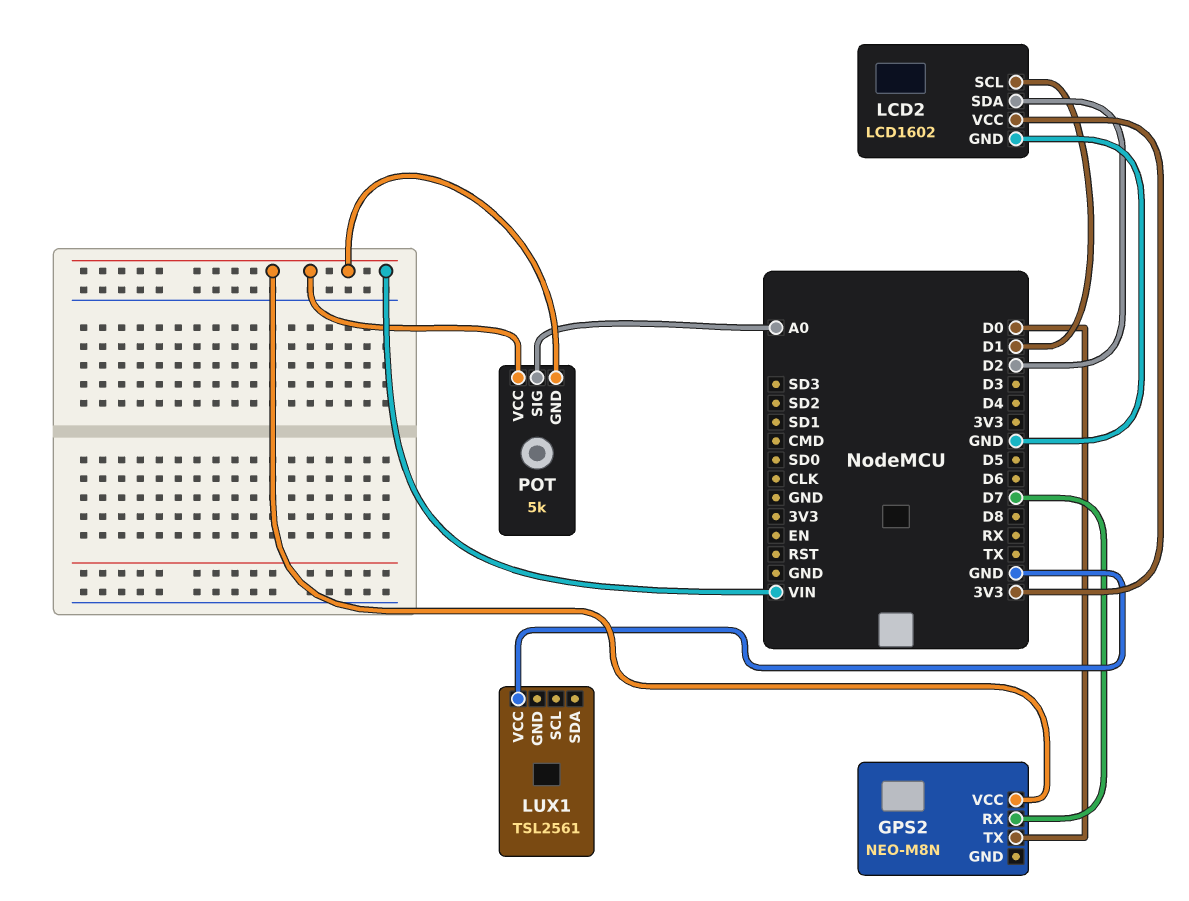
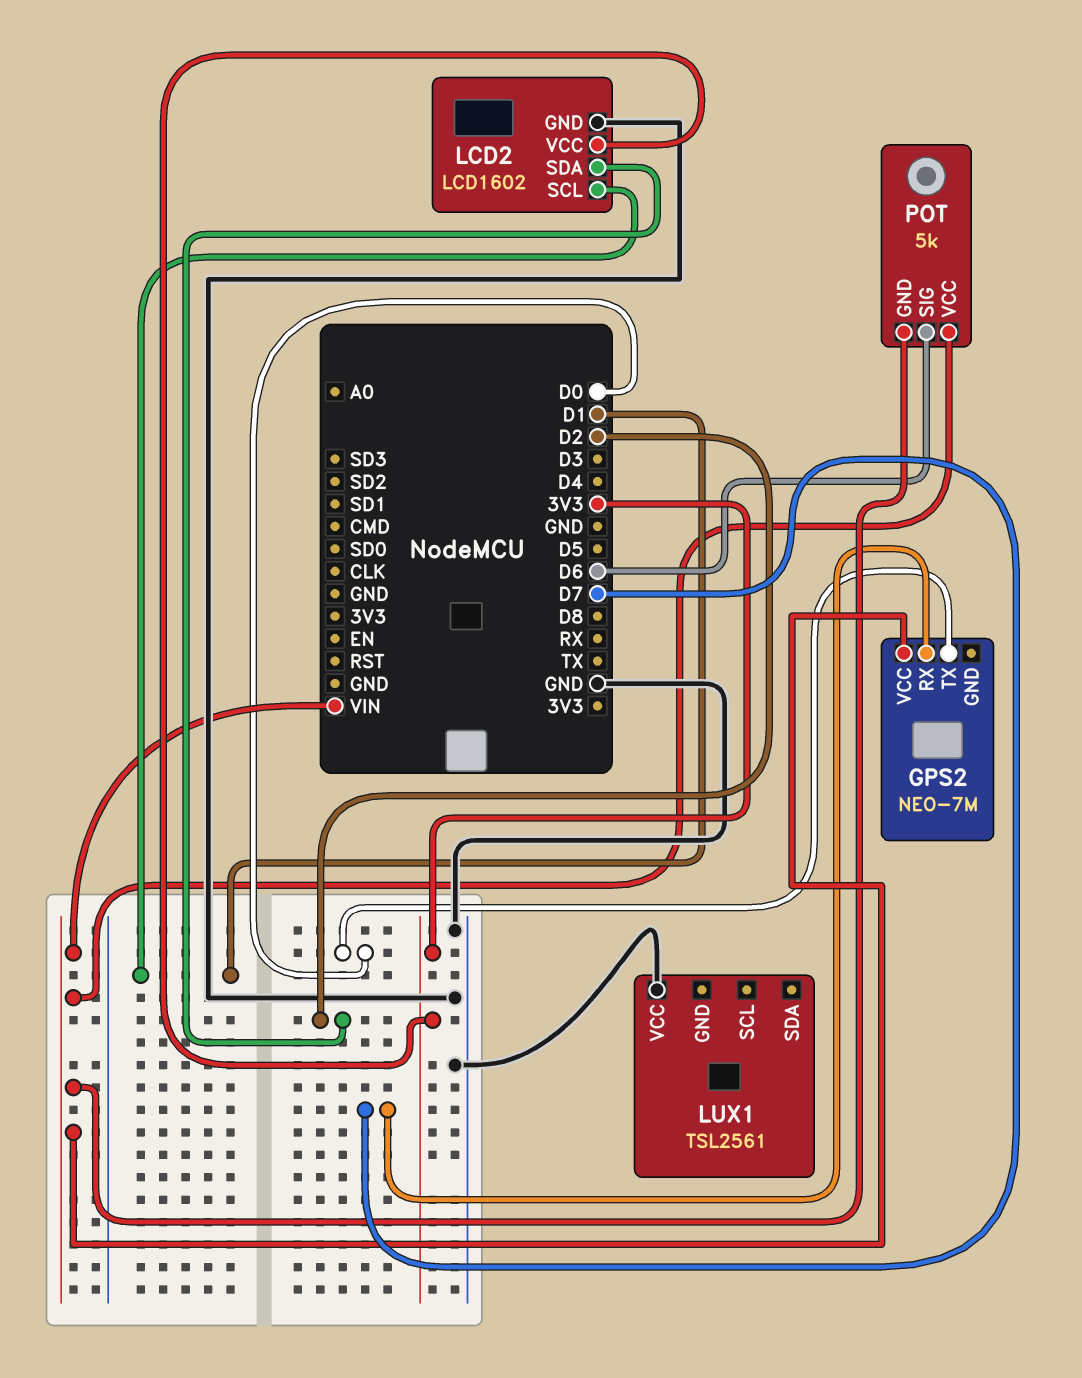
GPS2: NEO-M8N -> NEO-7M
POT pin SIG: A0 -> D6

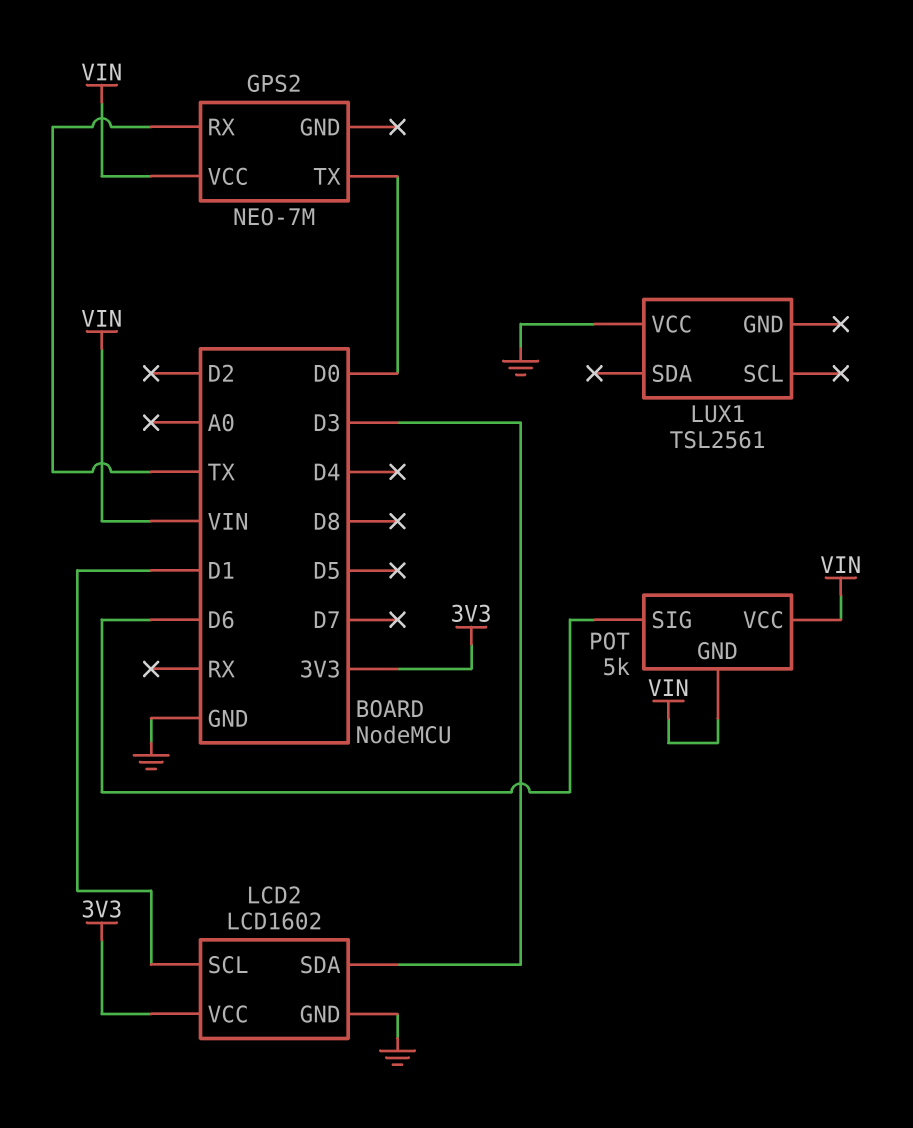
GPS2 pin RX: D7 -> TX
LCD2 pin SDA: D2 -> D3

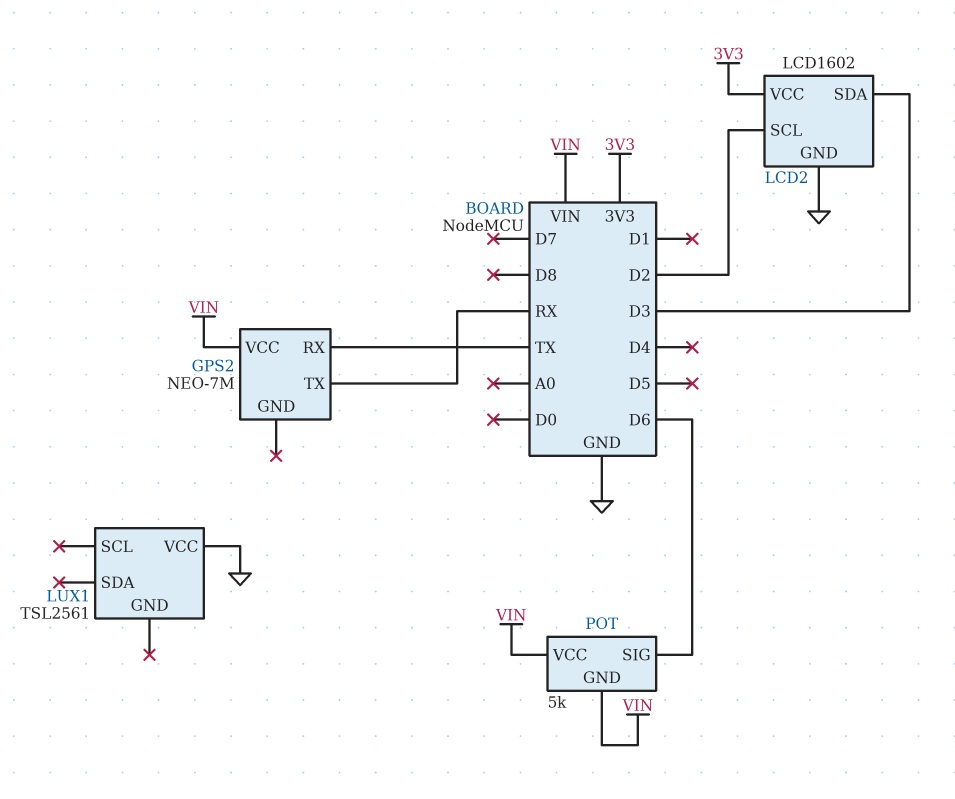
GPS2 pin TX: D0 -> RX
LCD2 pin SCL: D1 -> D2

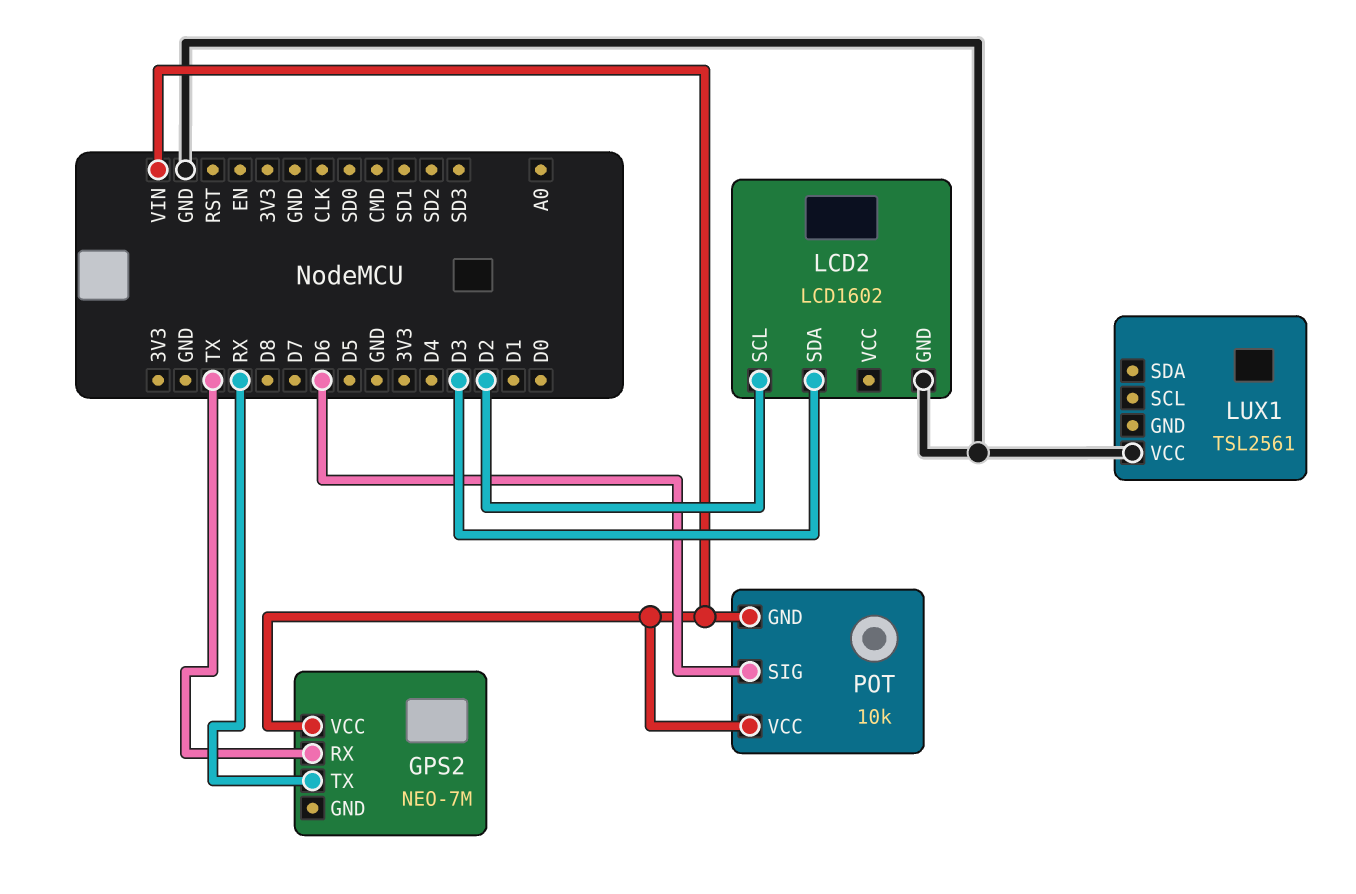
LCD2 pin VCC: 3V3 -> none
POT: 5k -> 10k

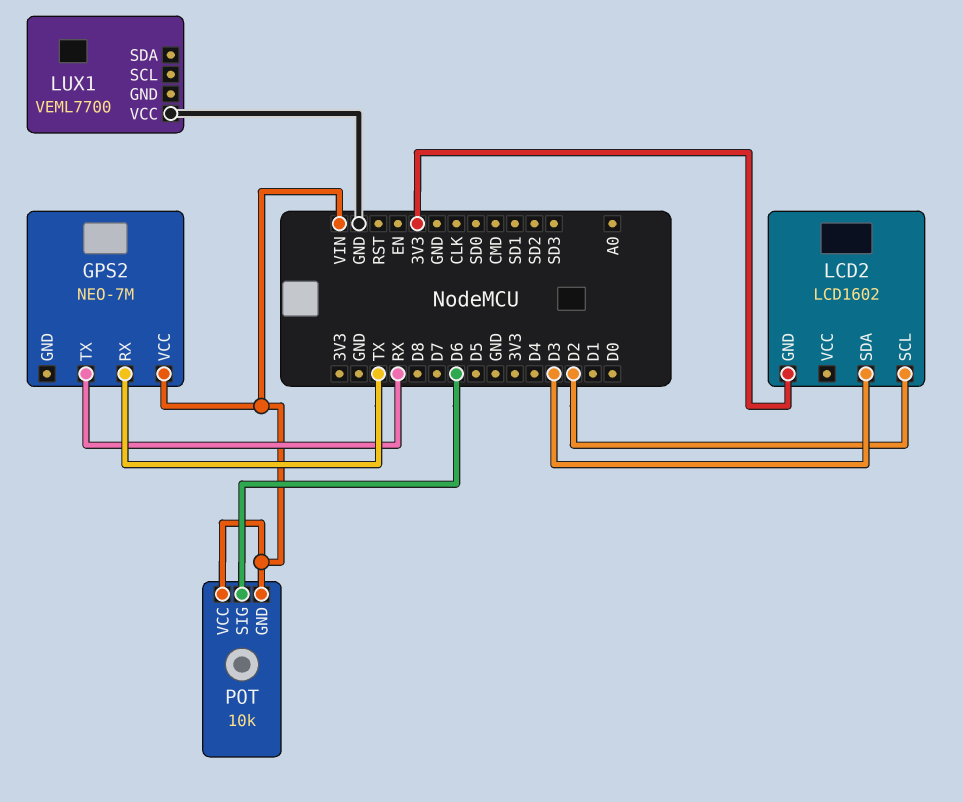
LCD2 pin GND: GND -> 3V3
LUX1: TSL2561 -> VEML7700

